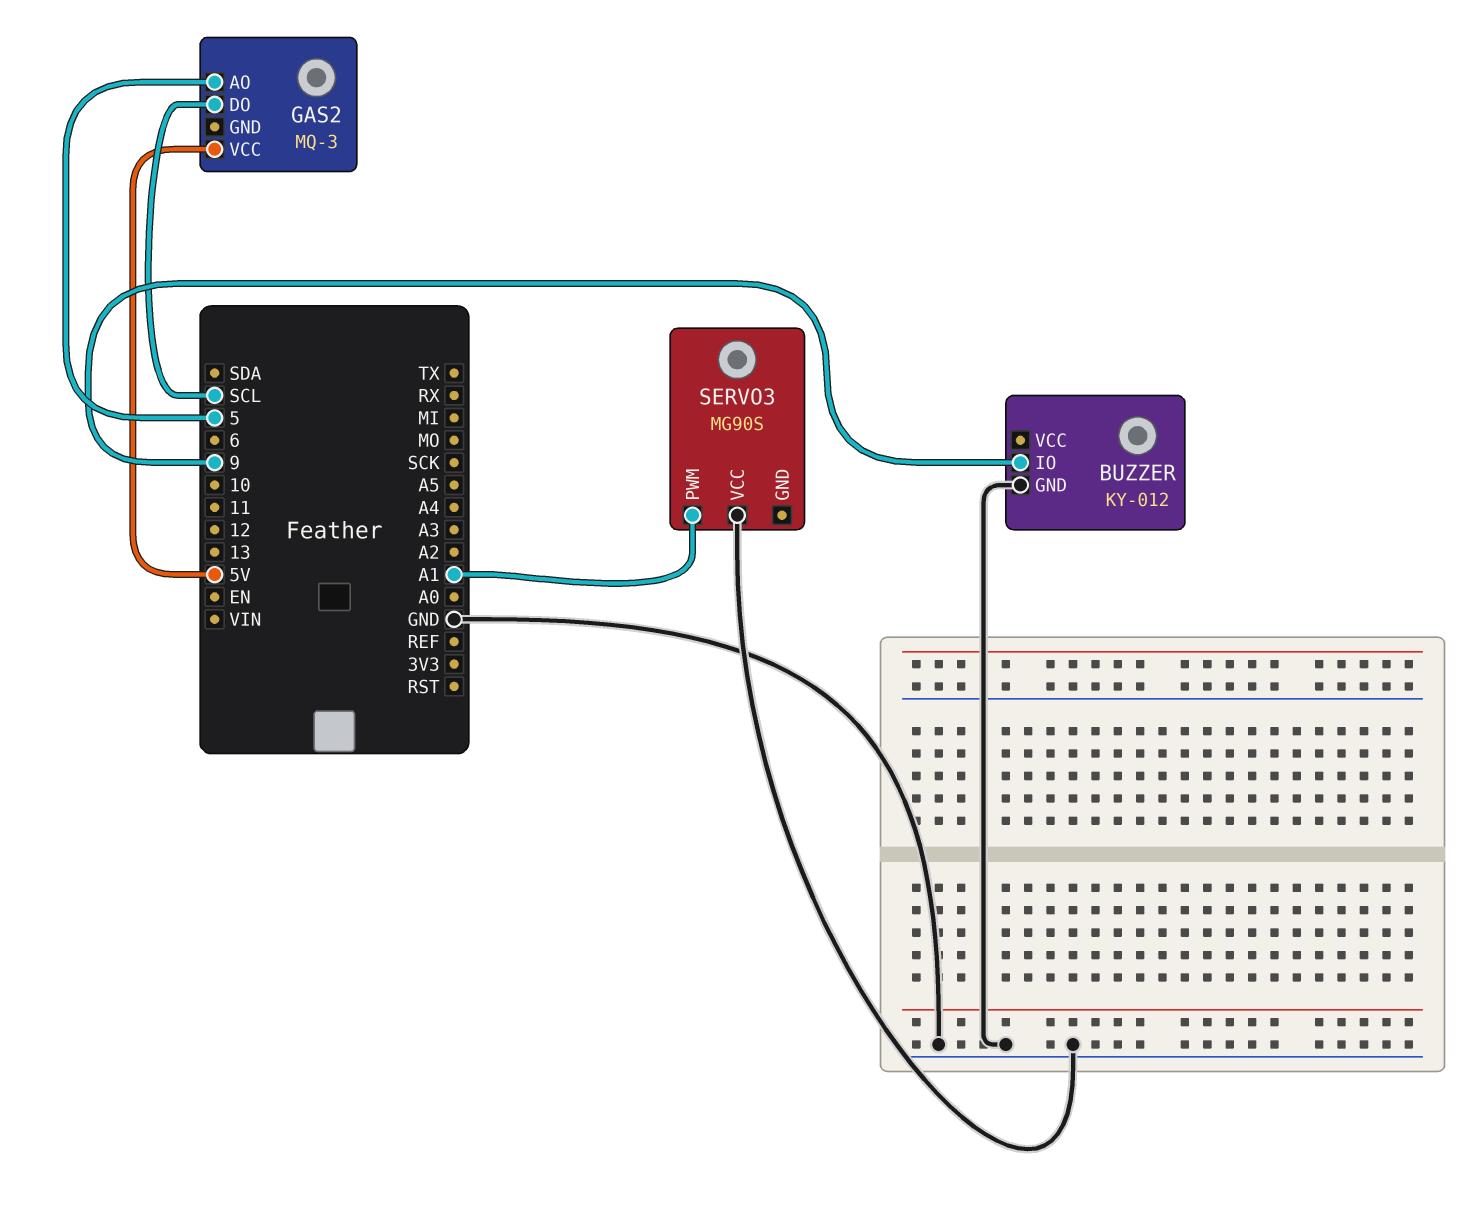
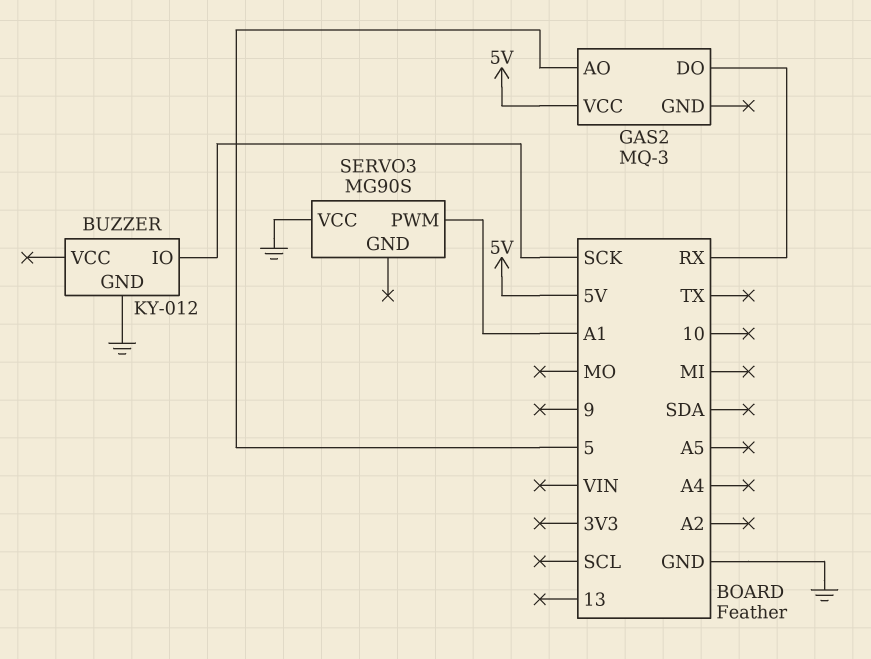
BUZZER pin IO: 9 -> SCK
GAS2 pin DO: SCL -> RX

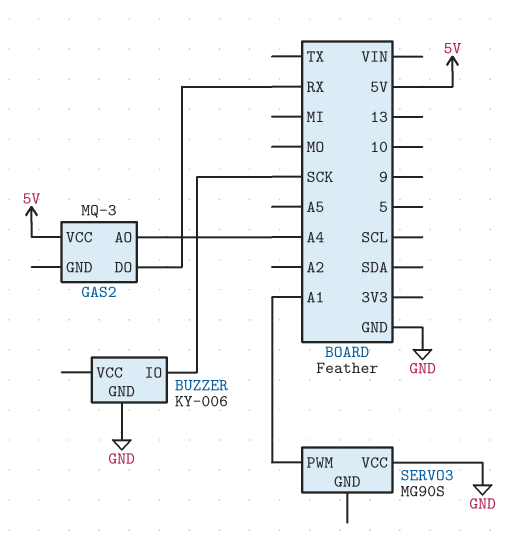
BUZZER: KY-012 -> KY-006
GAS2 pin AO: 5 -> A4

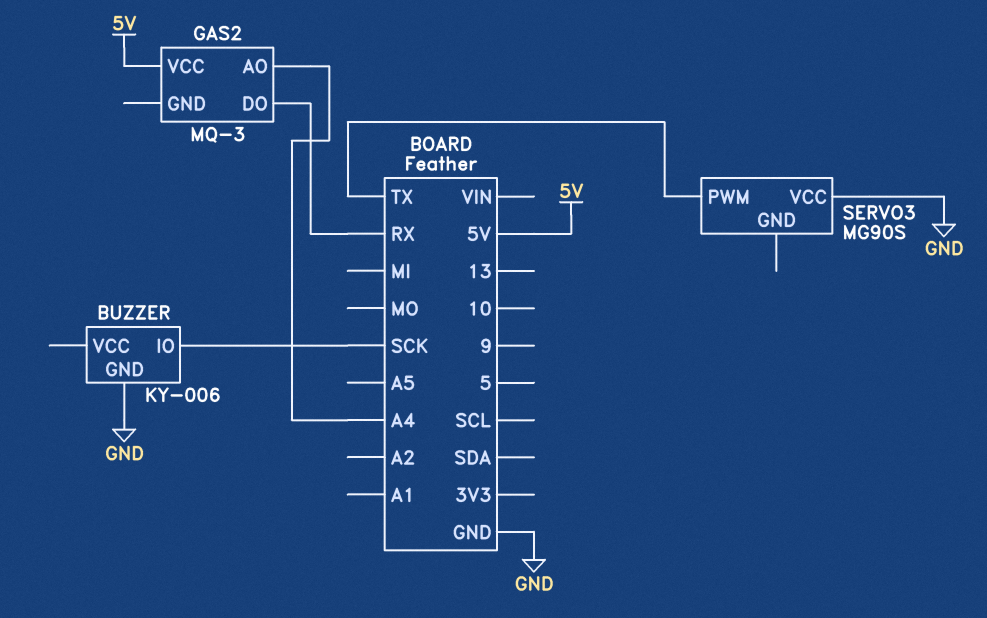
SERVO3 pin PWM: A1 -> TX

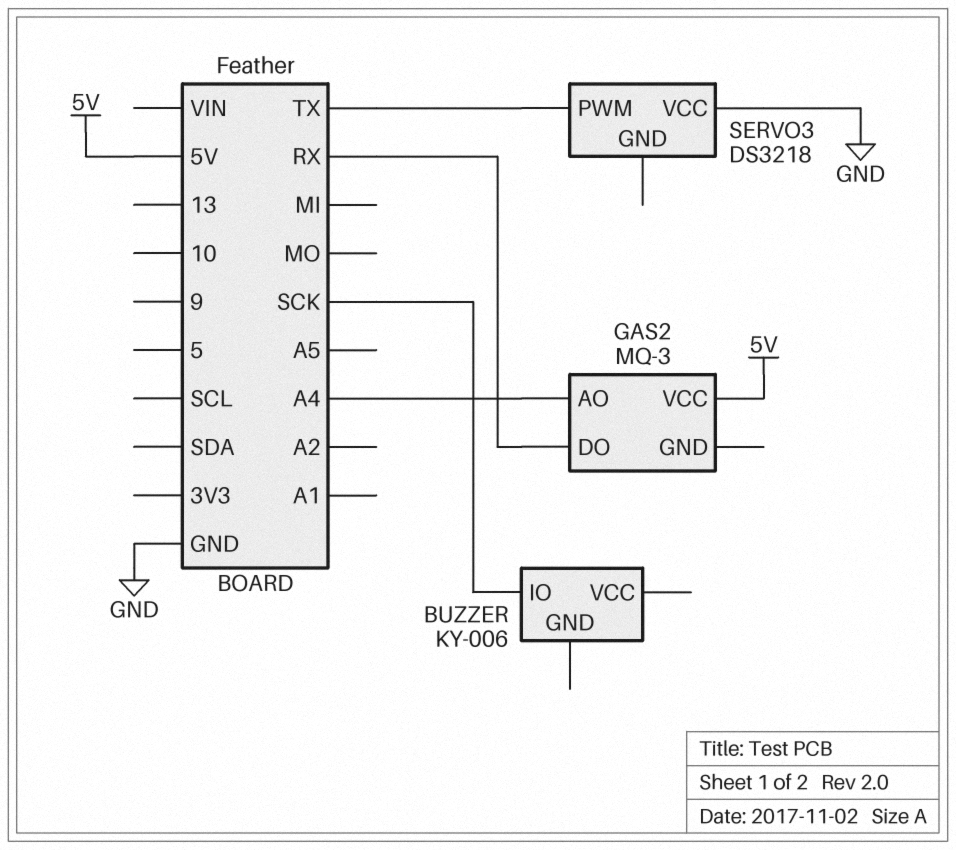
BUZZER pin GND: GND -> none
SERVO3: MG90S -> DS3218

